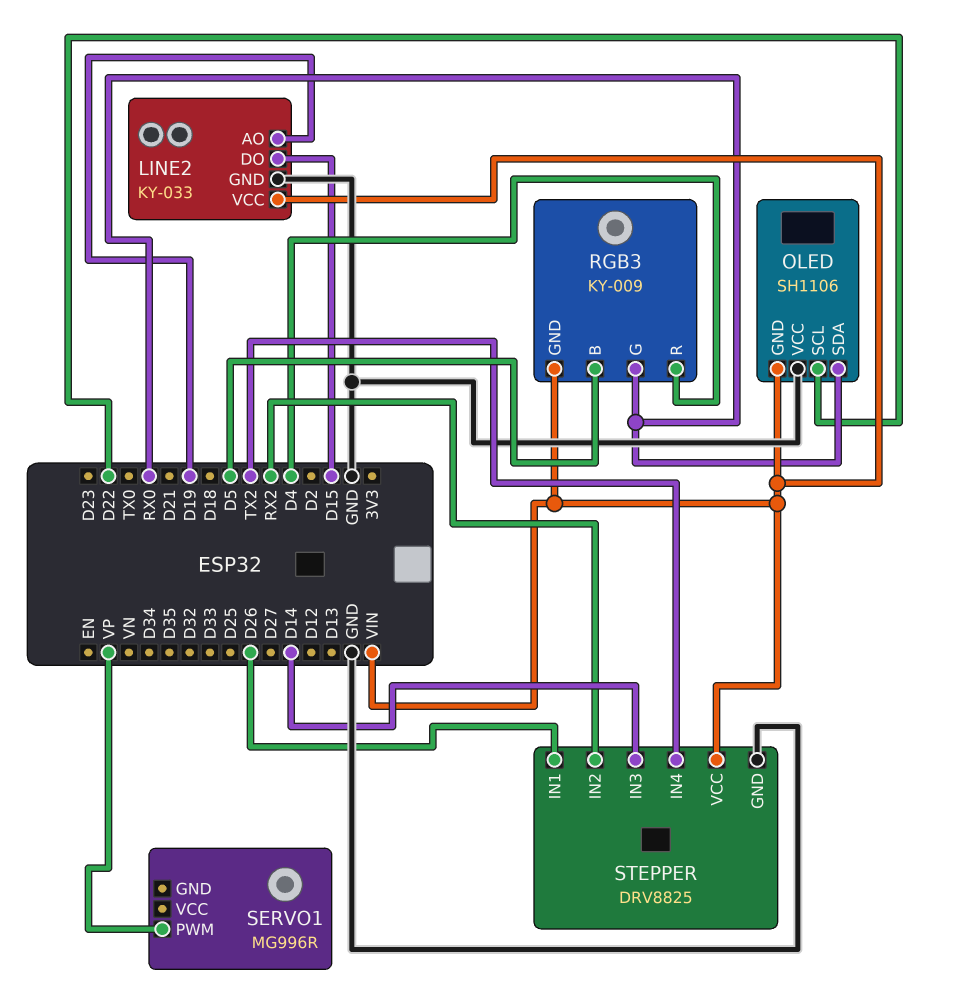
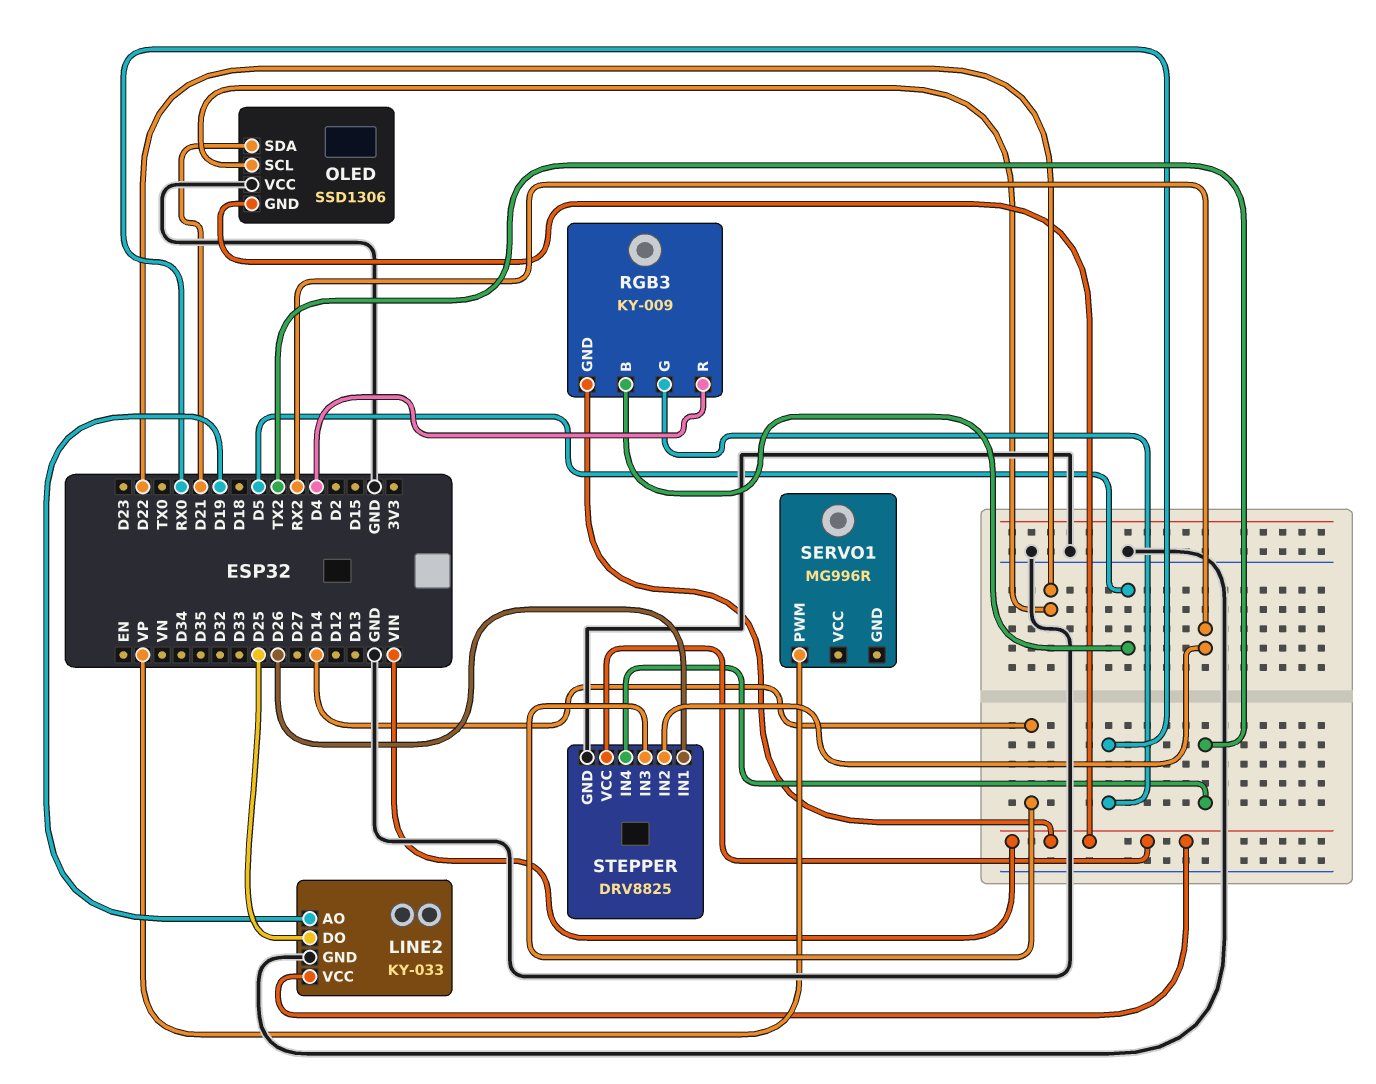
LINE2 pin DO: D15 -> D25
OLED: SH1106 -> SSD1306
OLED pin SDA: RX0 -> D21

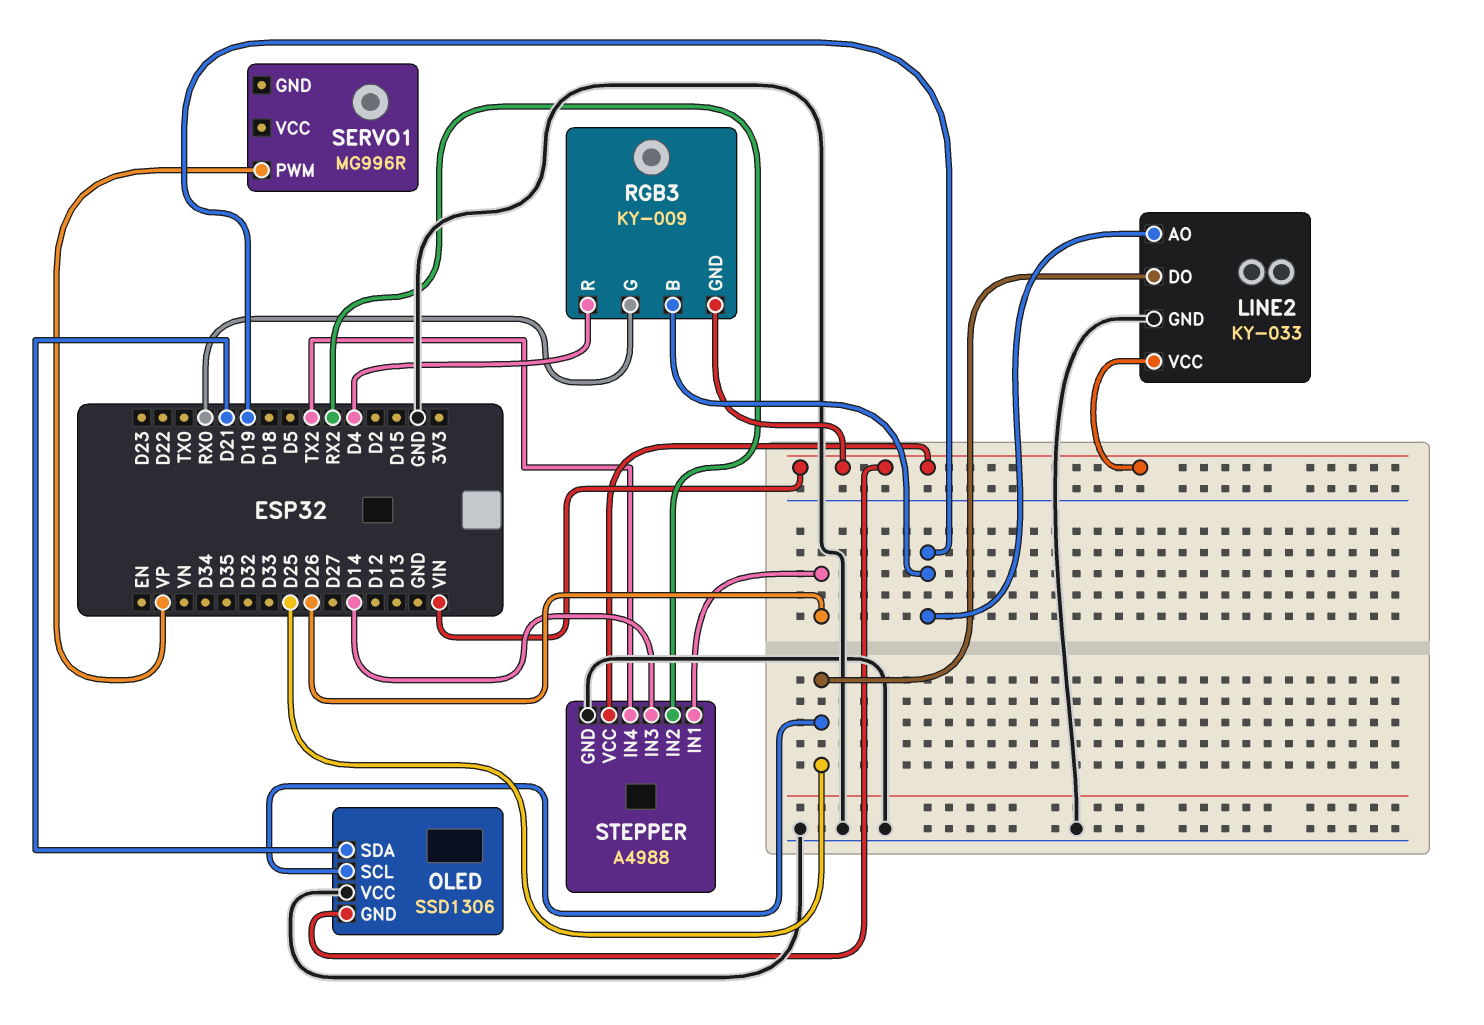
OLED pin SCL: D22 -> D25
RGB3 pin B: D5 -> D19
STEPPER: DRV8825 -> A4988

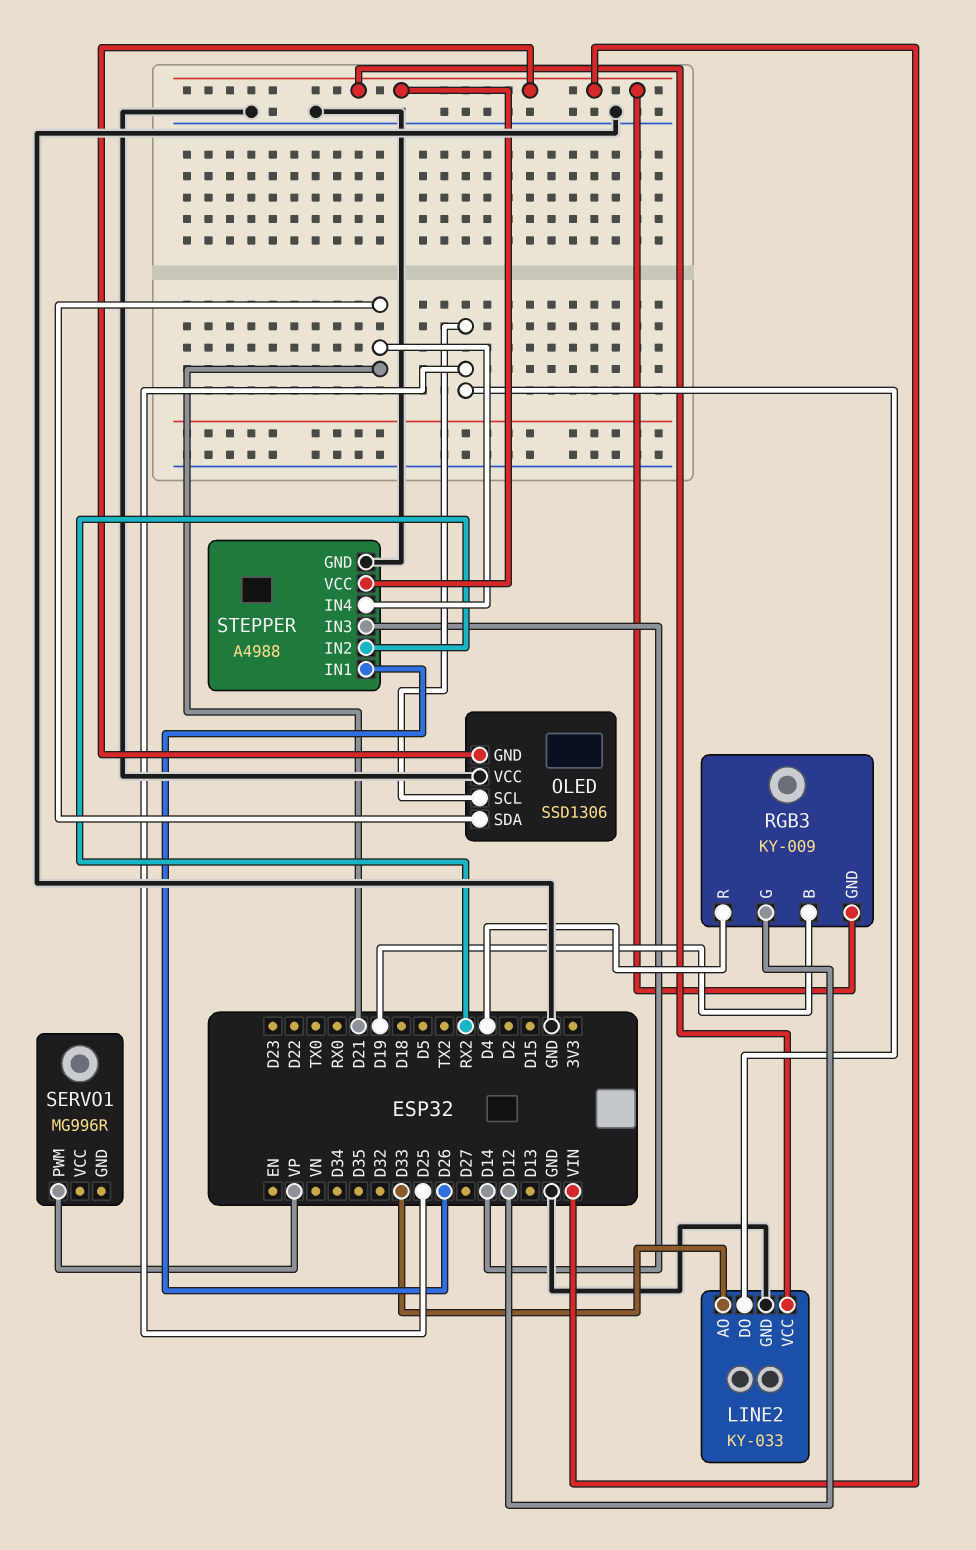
LINE2 pin AO: D19 -> D33
RGB3 pin G: RX0 -> D12
STEPPER pin IN4: TX2 -> D21

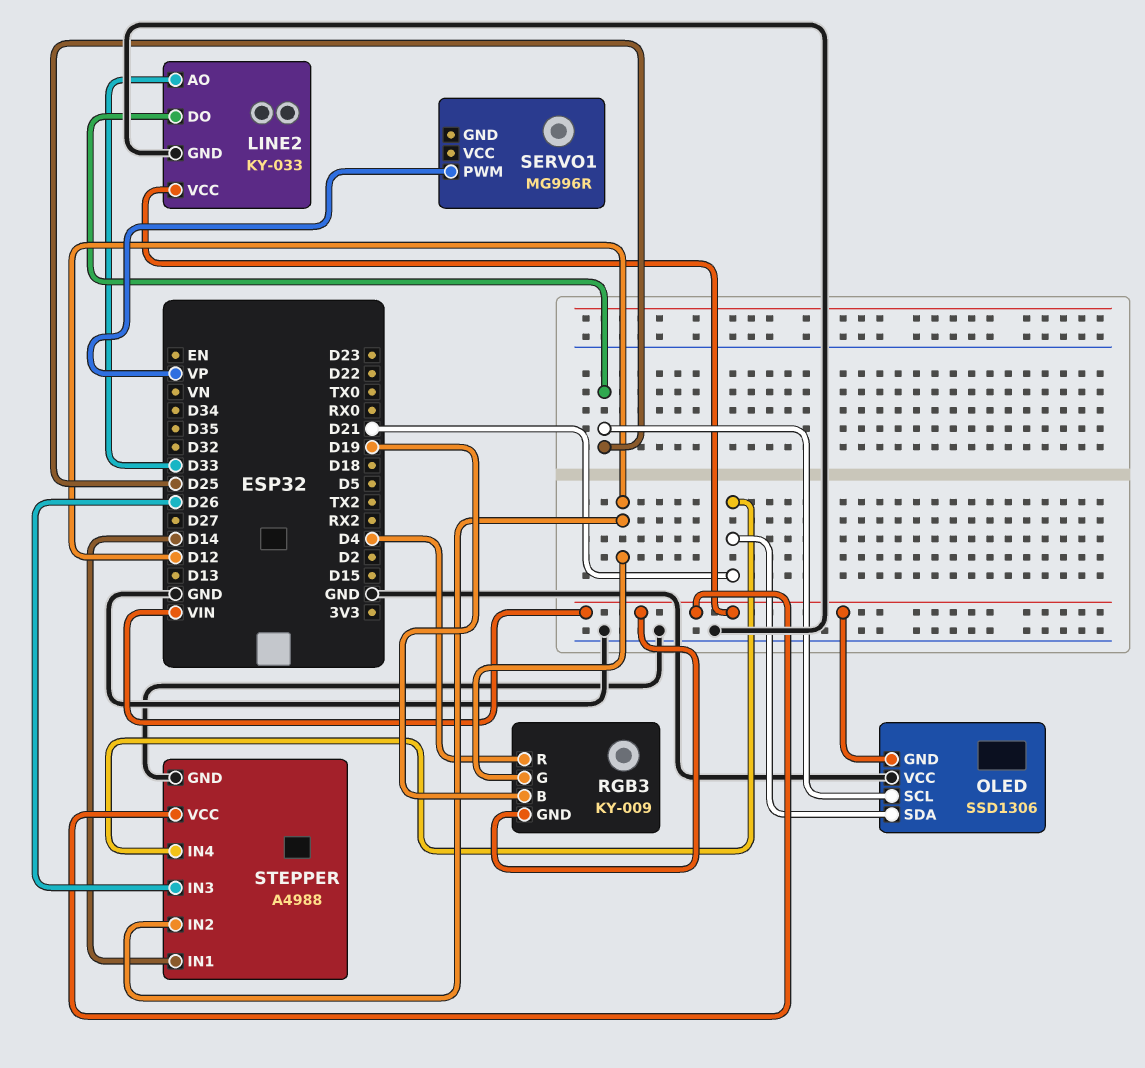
STEPPER pin IN1: D26 -> D14
STEPPER pin IN2: RX2 -> D12
STEPPER pin IN3: D14 -> D26

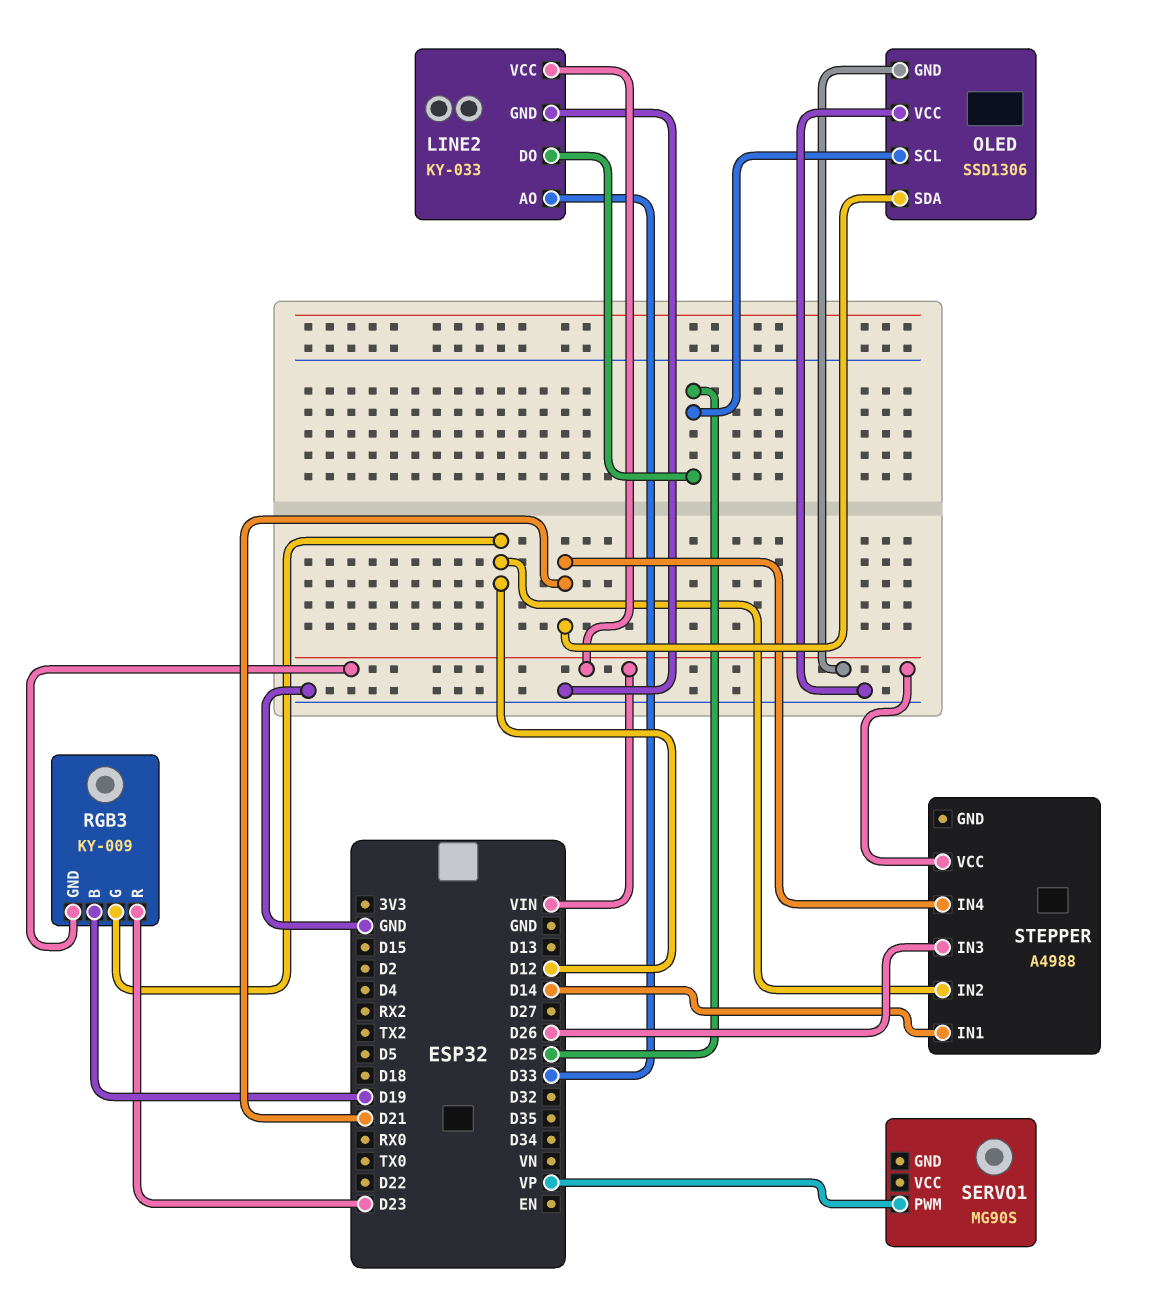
RGB3 pin R: D4 -> D23
SERVO1: MG996R -> MG90S
STEPPER pin GND: GND -> none

